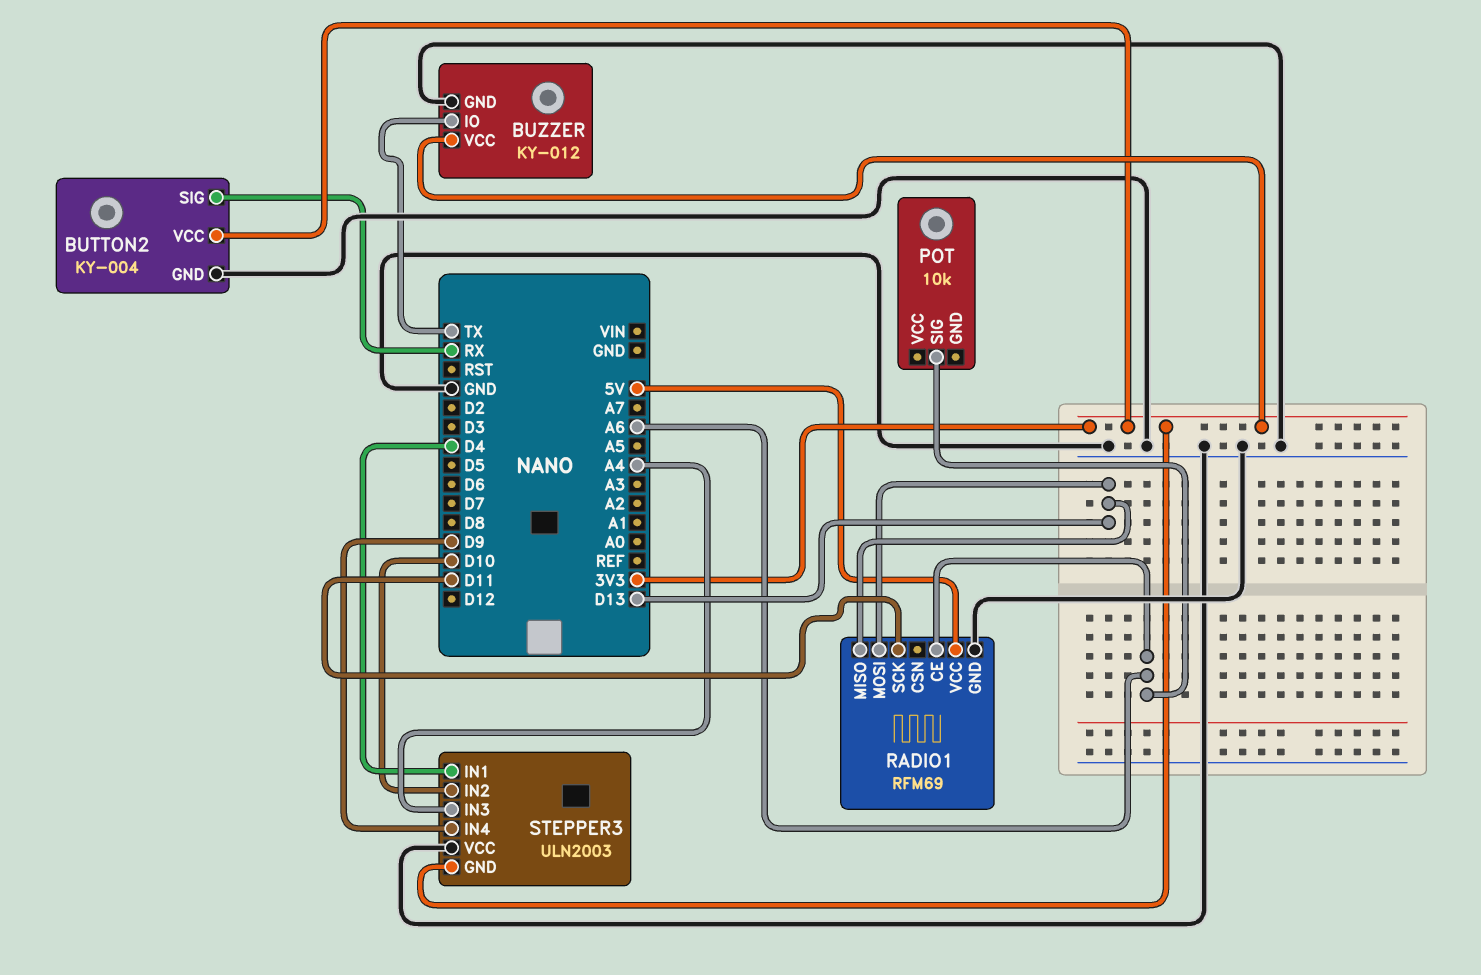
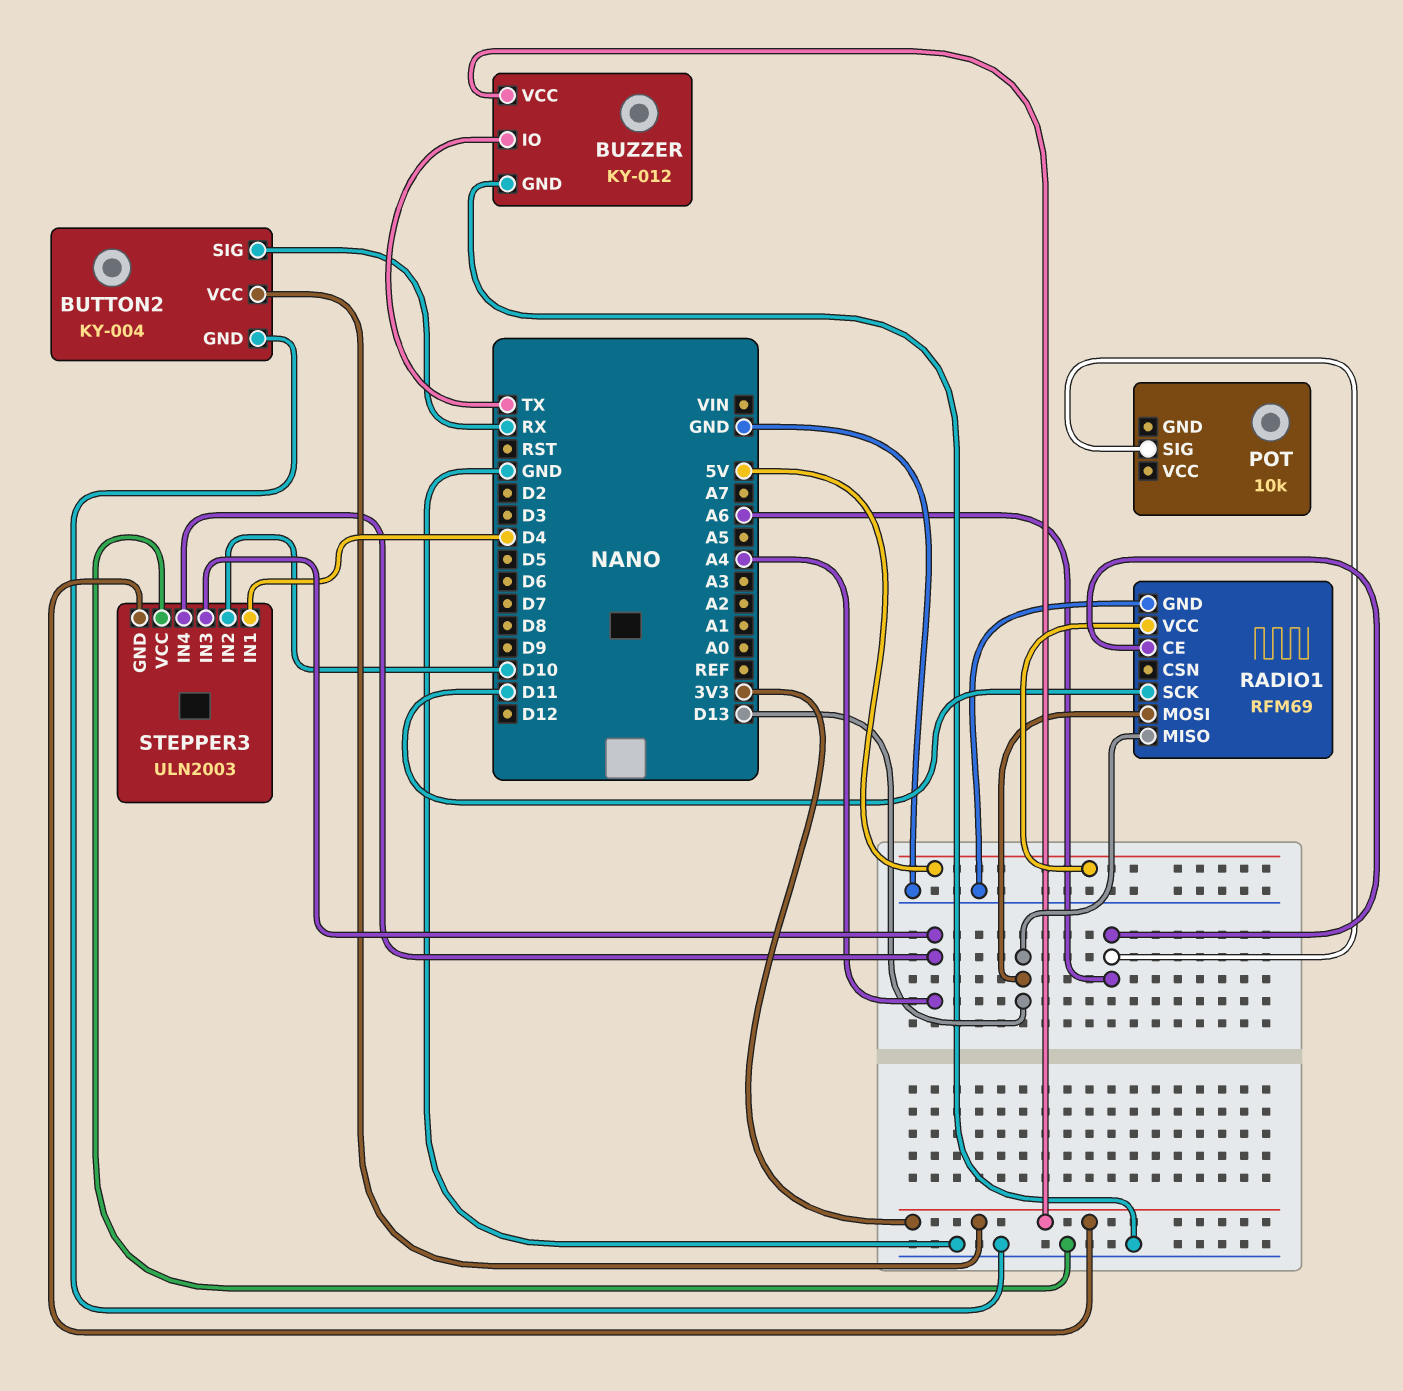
STEPPER3 pin IN4: D9 -> A4

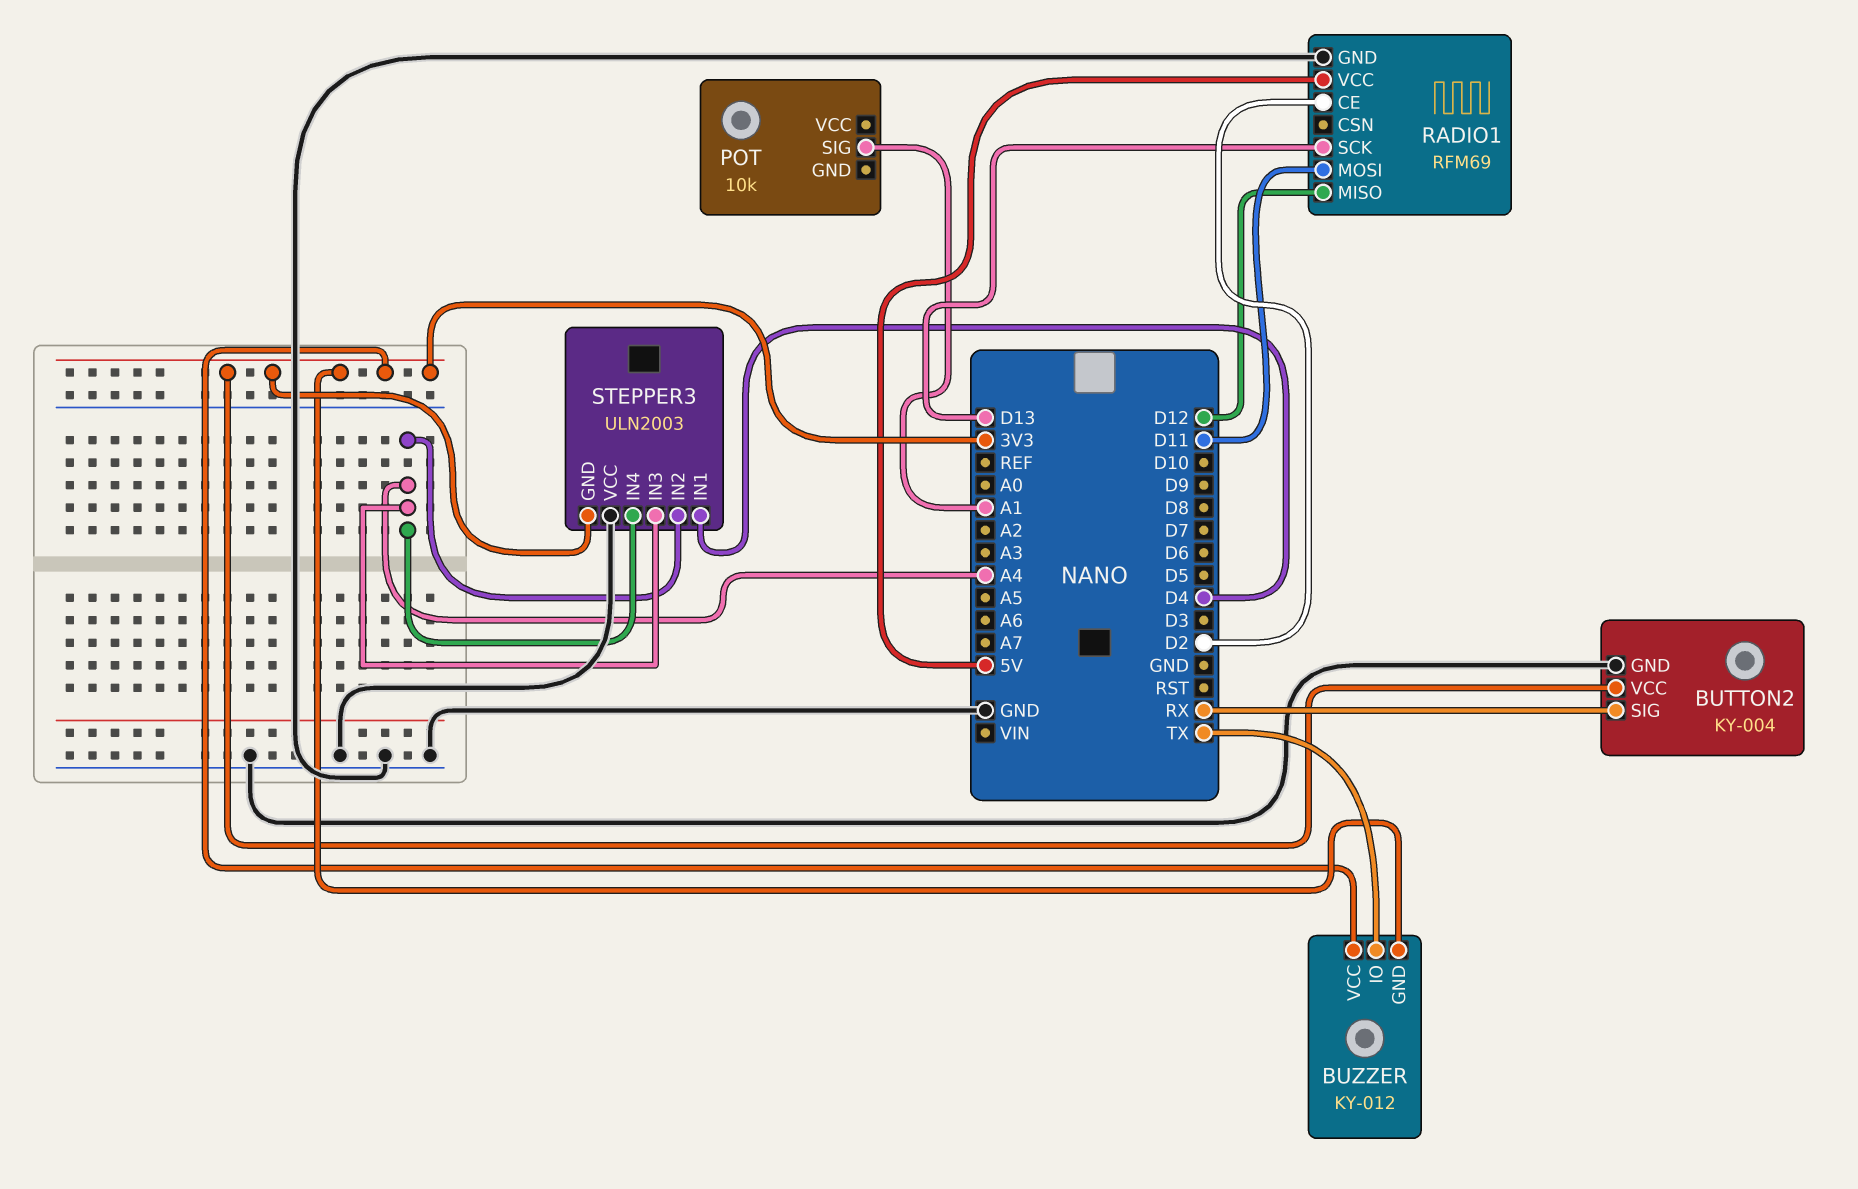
BUZZER pin GND: GND -> 3V3
POT pin SIG: A6 -> A1
RADIO1 pin CE: A6 -> D2
RADIO1 pin MISO: D13 -> D12
RADIO1 pin MOSI: D13 -> D11
RADIO1 pin SCK: D11 -> D13
STEPPER3 pin IN2: D10 -> A4

